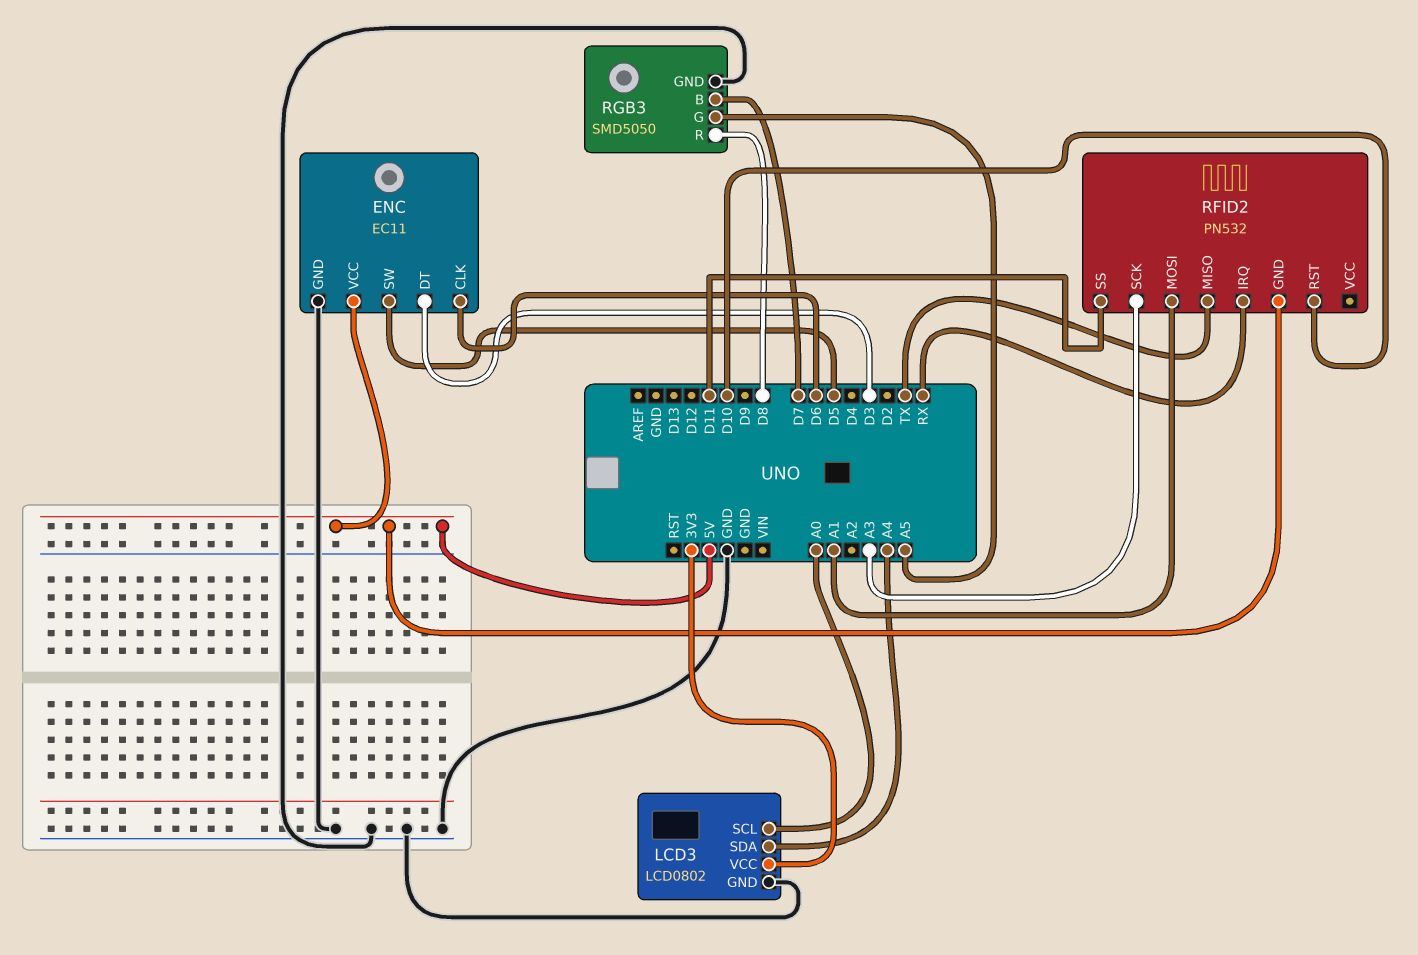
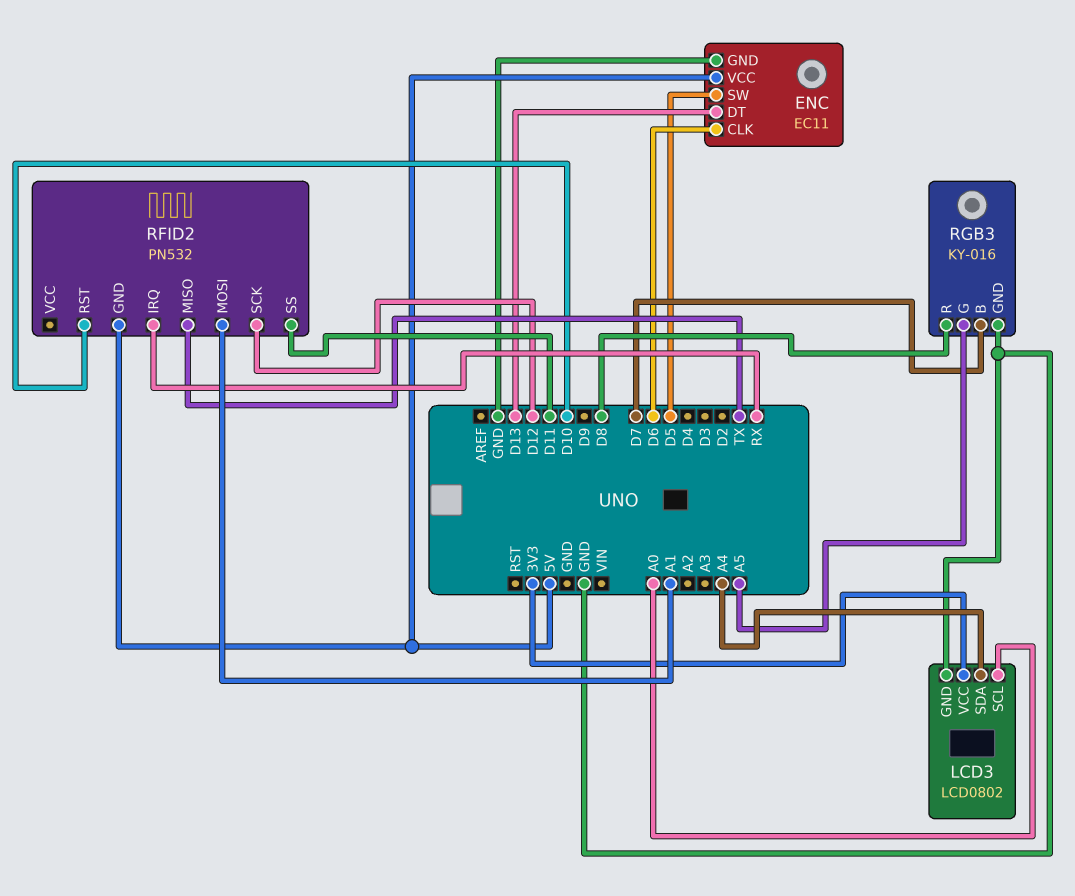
ENC pin DT: D3 -> D13
RFID2 pin SCK: A3 -> D12
RGB3: SMD5050 -> KY-016

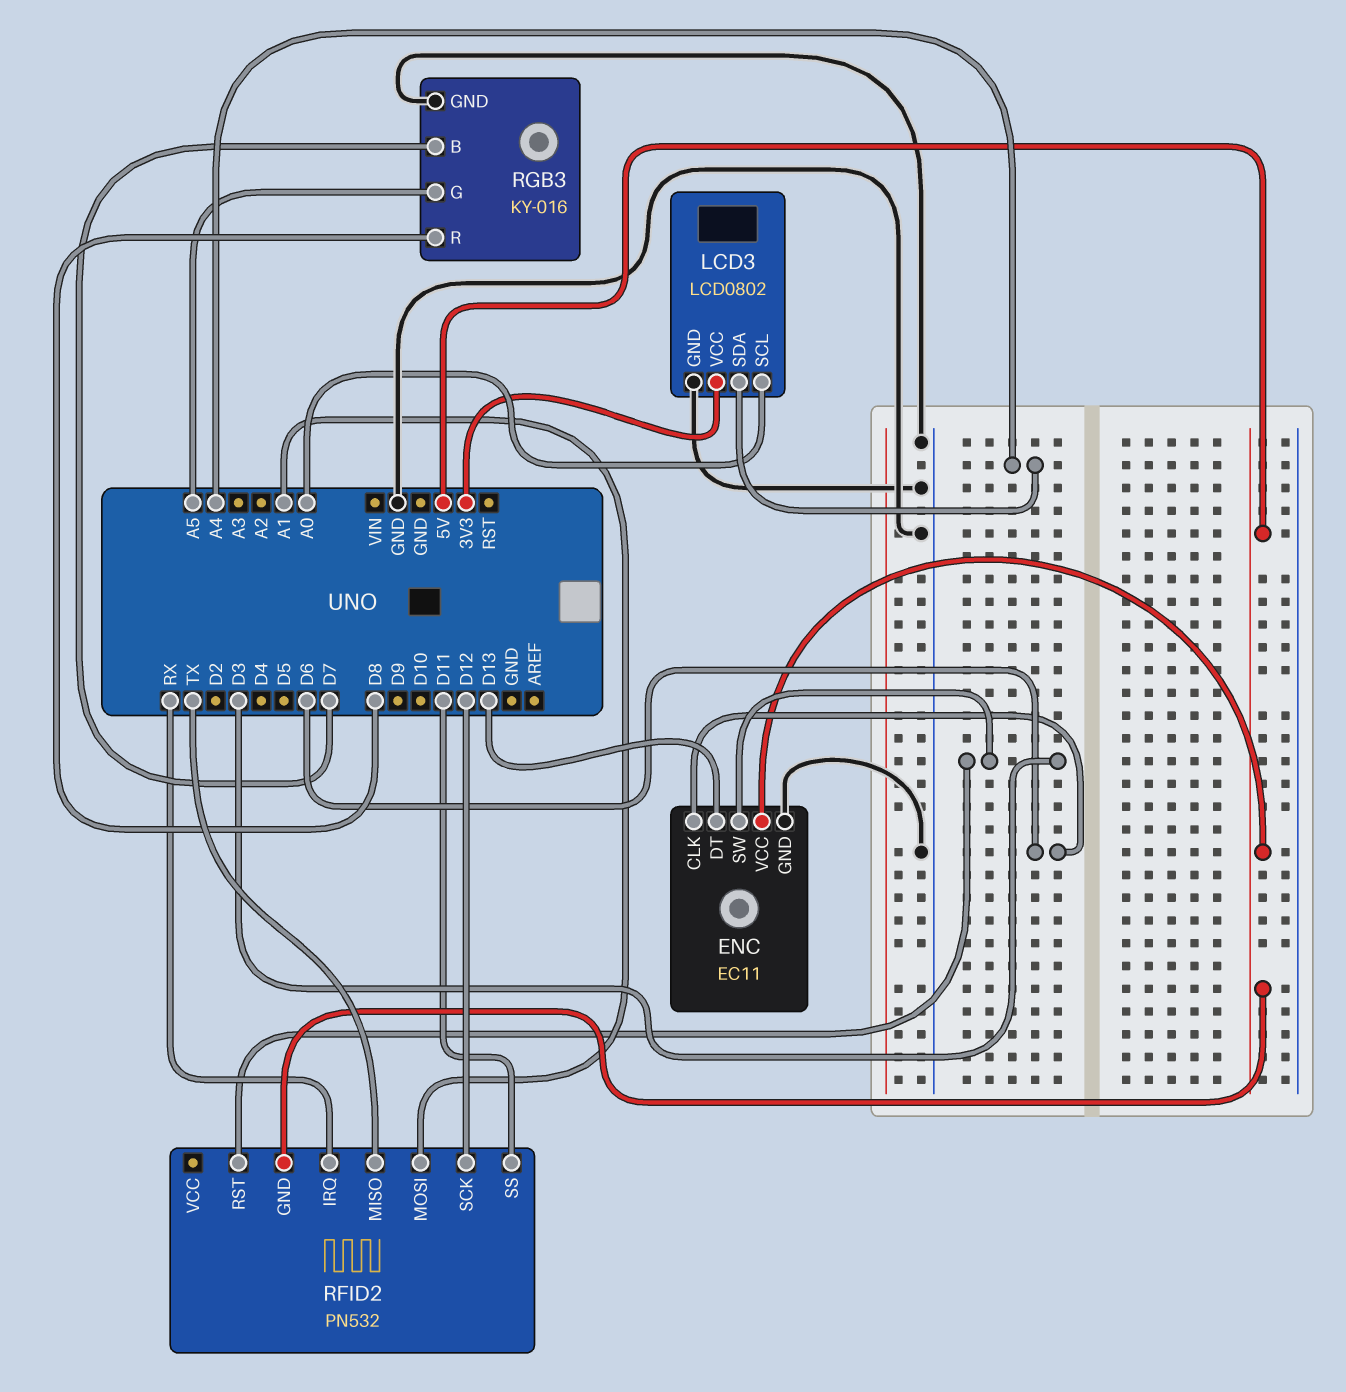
ENC pin SW: D5 -> D3
RFID2 pin RST: D10 -> D3

